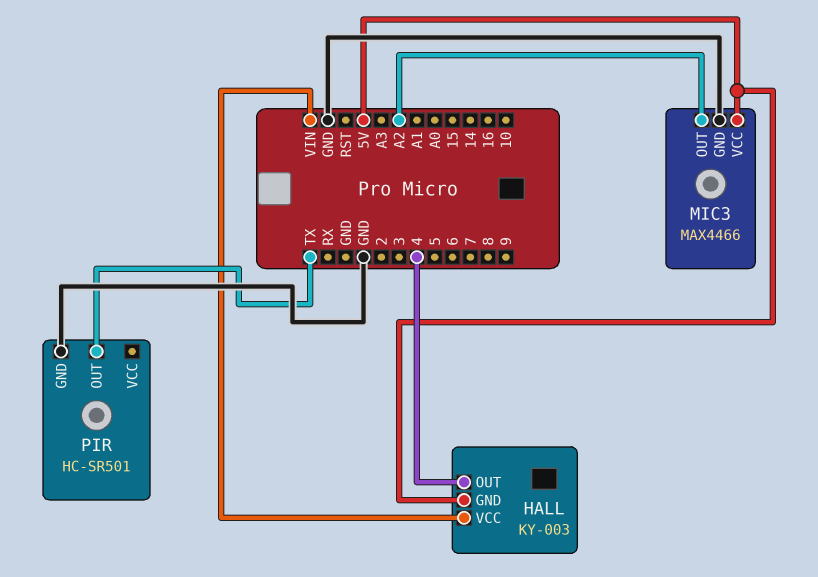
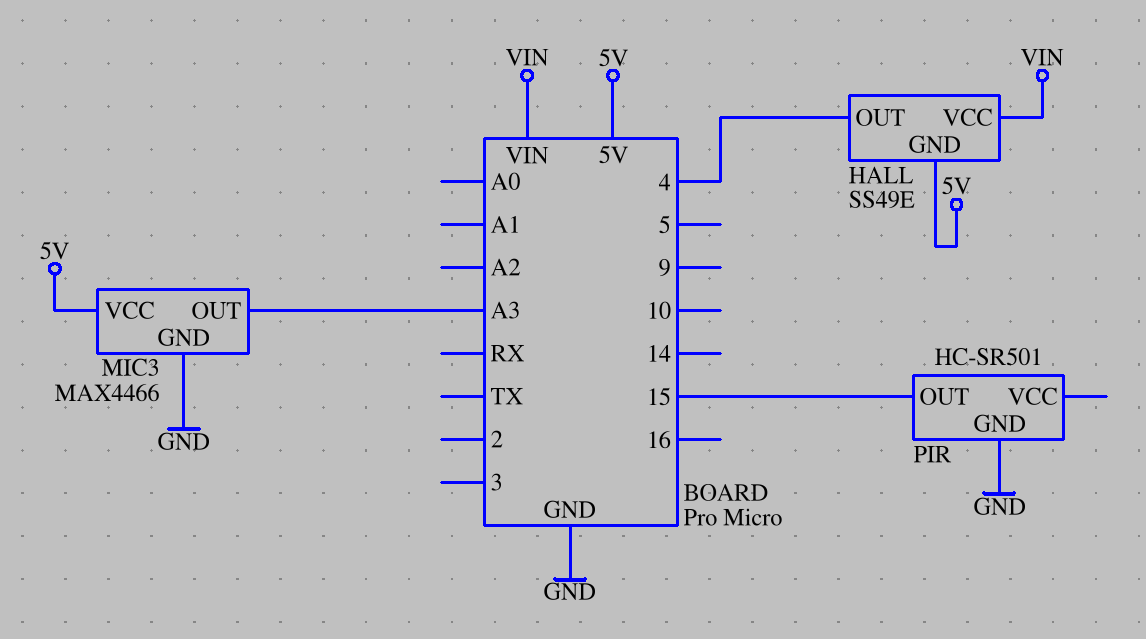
HALL: KY-003 -> SS49E
MIC3 pin OUT: A2 -> A3
PIR pin OUT: TX -> 15

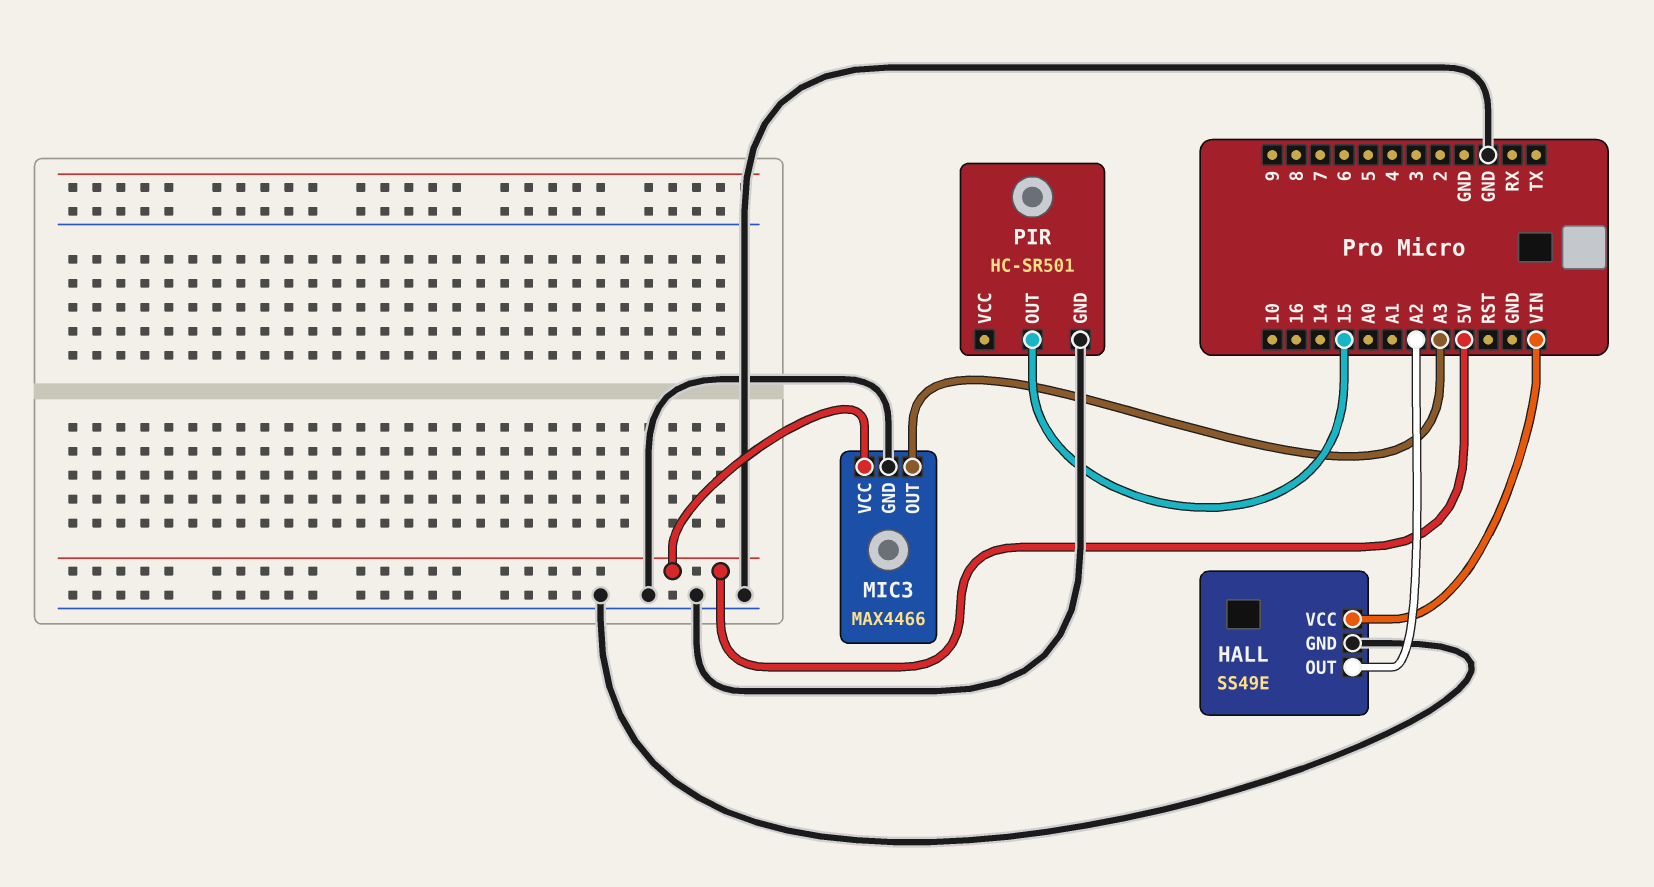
HALL pin GND: 5V -> GND
HALL pin OUT: 4 -> A2

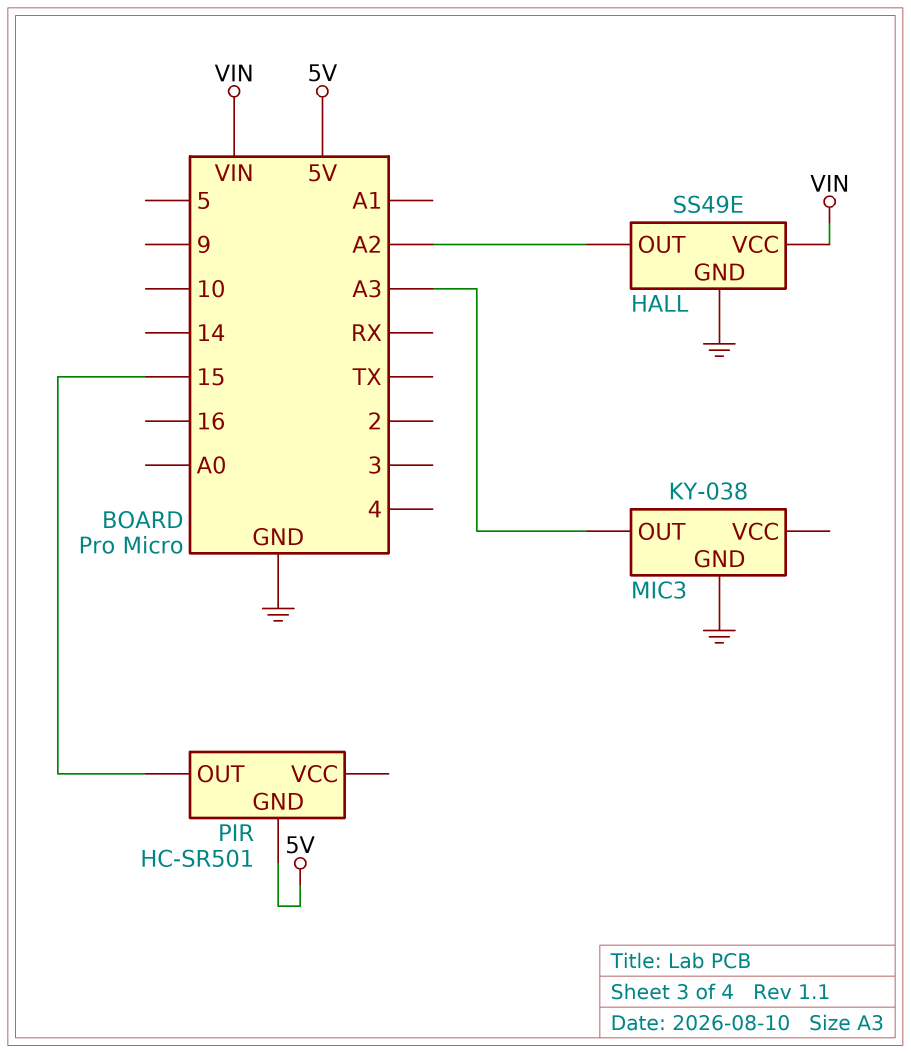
MIC3: MAX4466 -> KY-038
MIC3 pin VCC: 5V -> none
PIR pin GND: GND -> 5V

